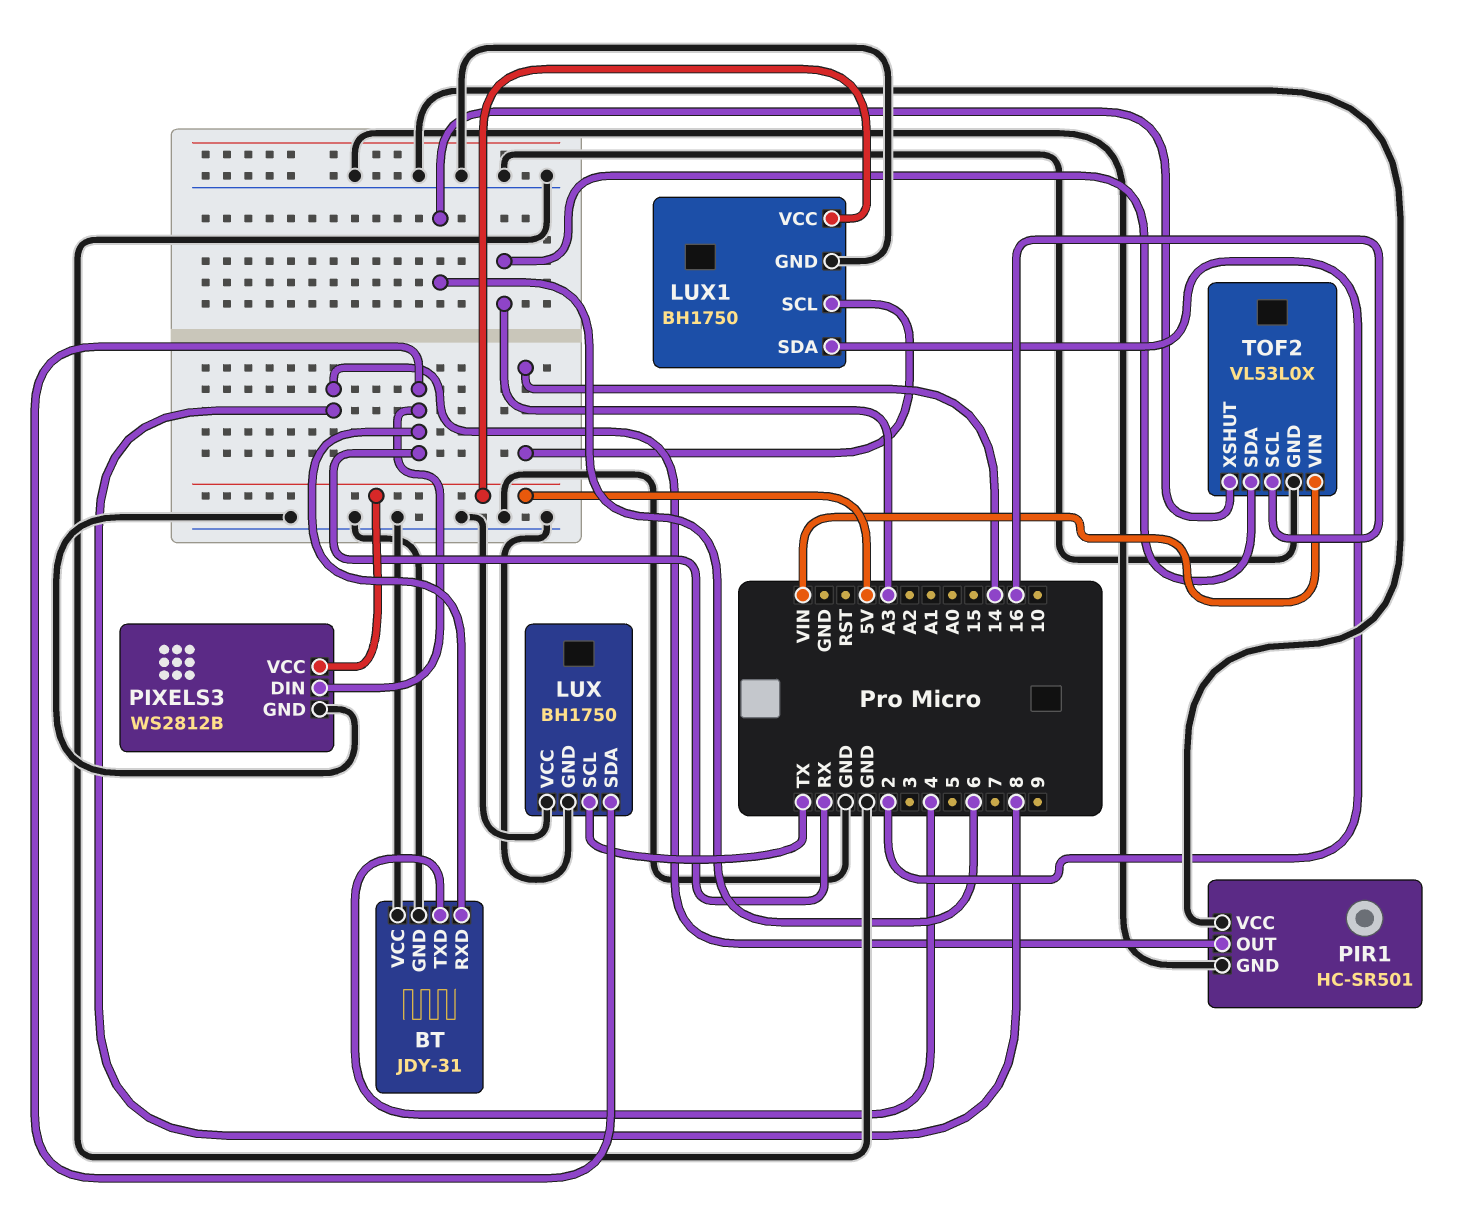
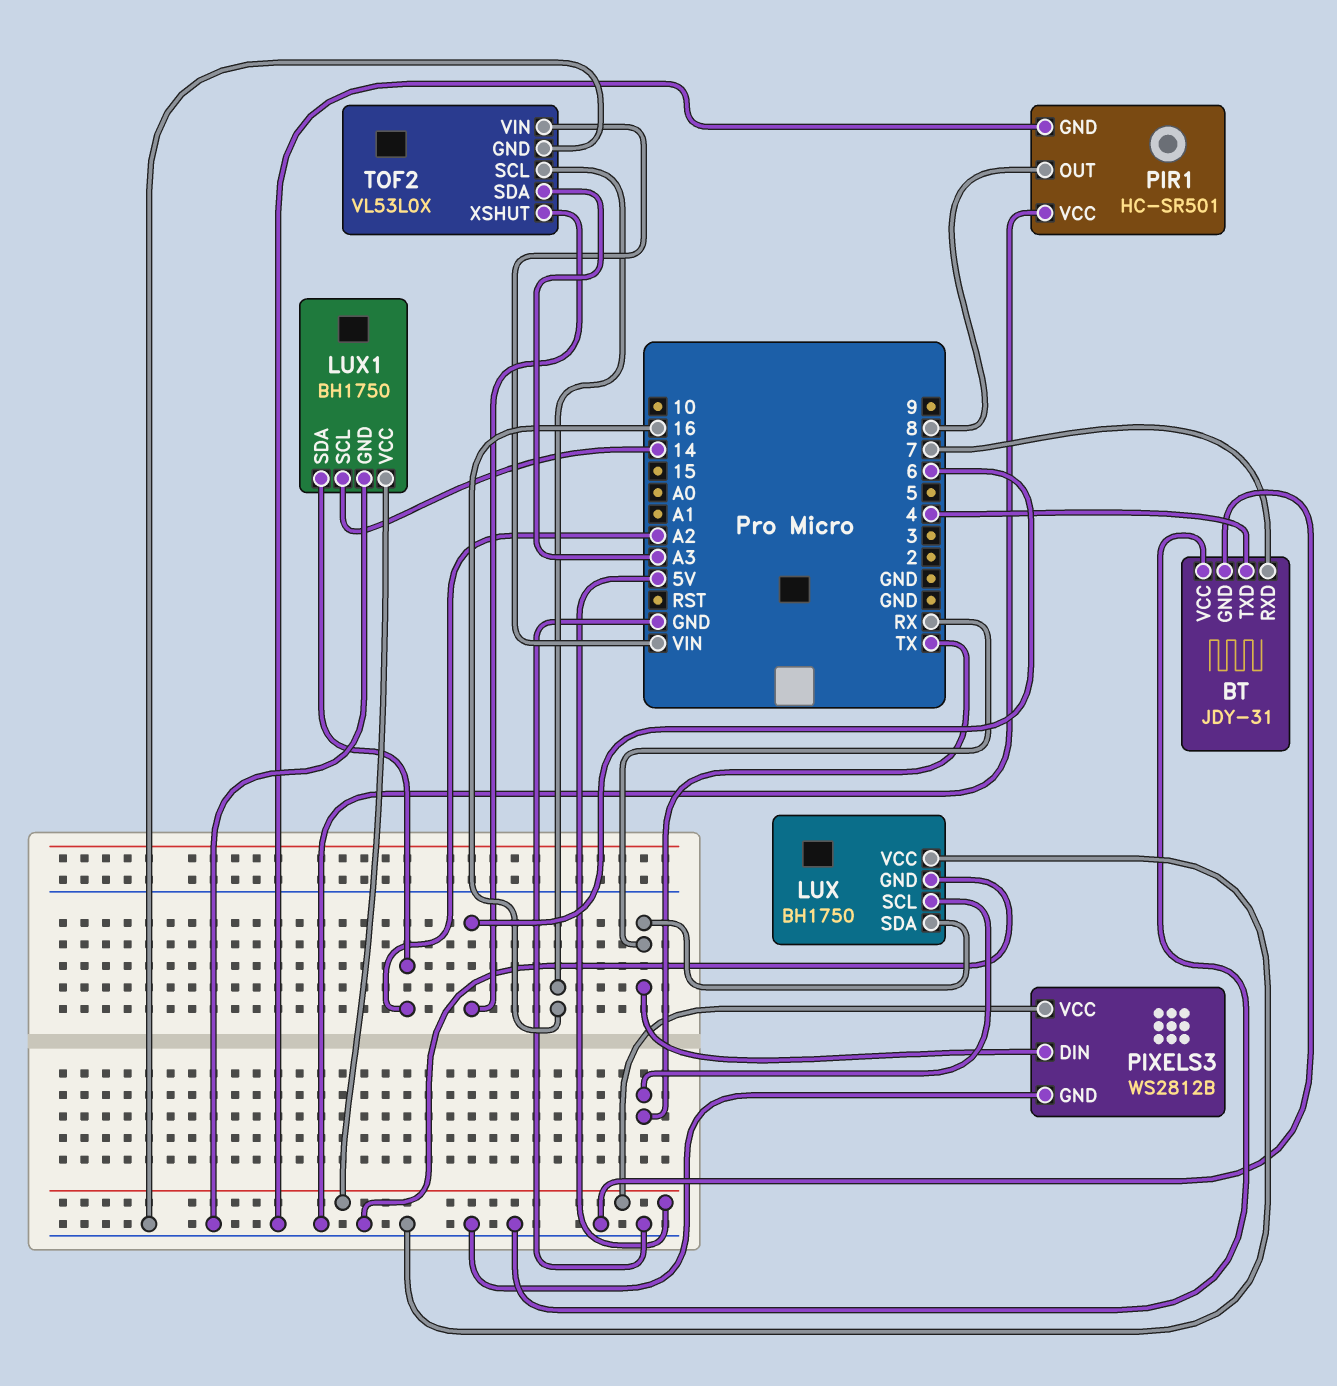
BT pin RXD: RX -> 7
LUX1 pin SDA: 2 -> A2

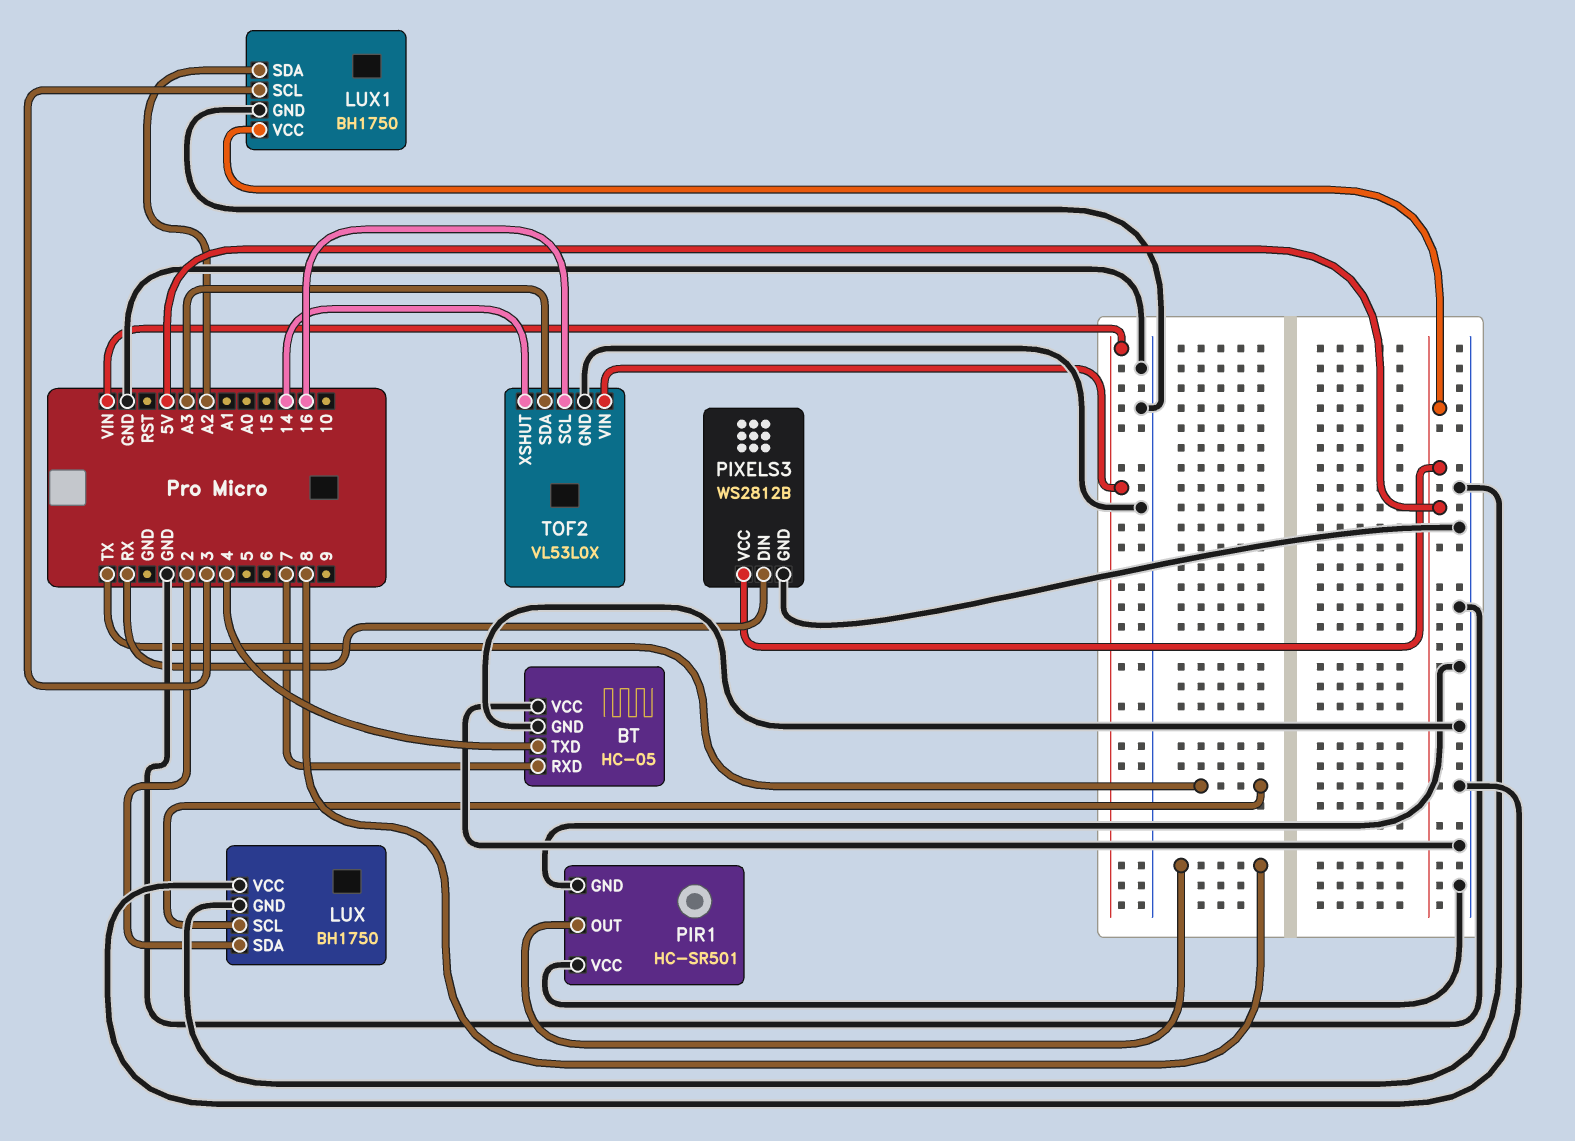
BT: JDY-31 -> HC-05
LUX pin SDA: RX -> 2
LUX1 pin SCL: 14 -> 3
TOF2 pin XSHUT: 6 -> 14

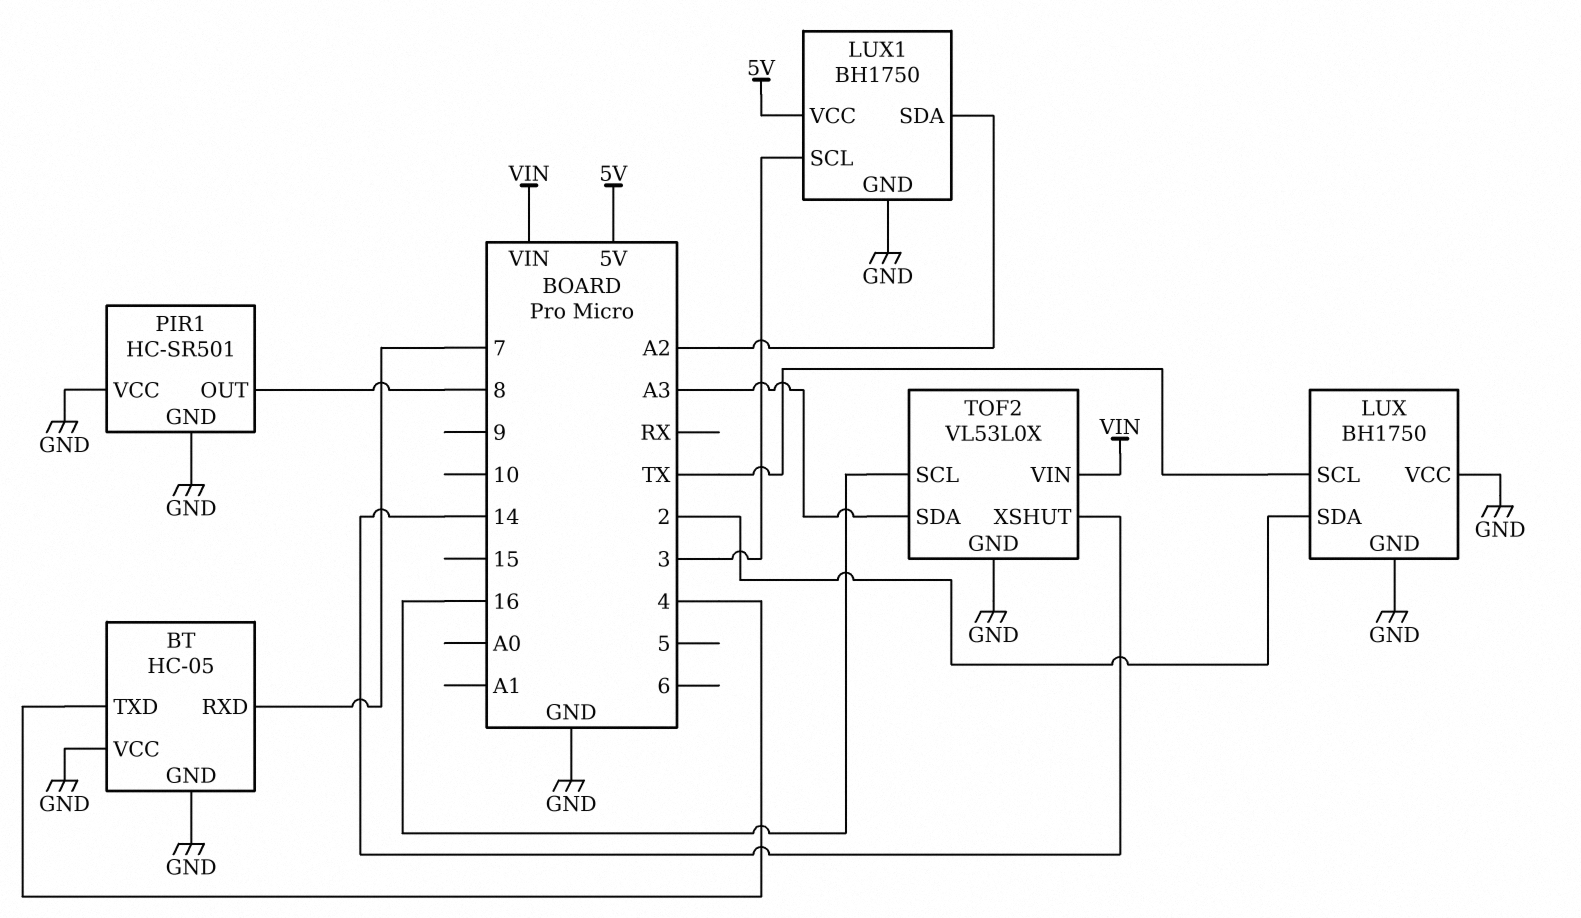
PIXELS3: WS2812B -> none
PIXELS3 pin DIN: RX -> none
PIXELS3 pin GND: GND -> none
PIXELS3 pin VCC: 5V -> none

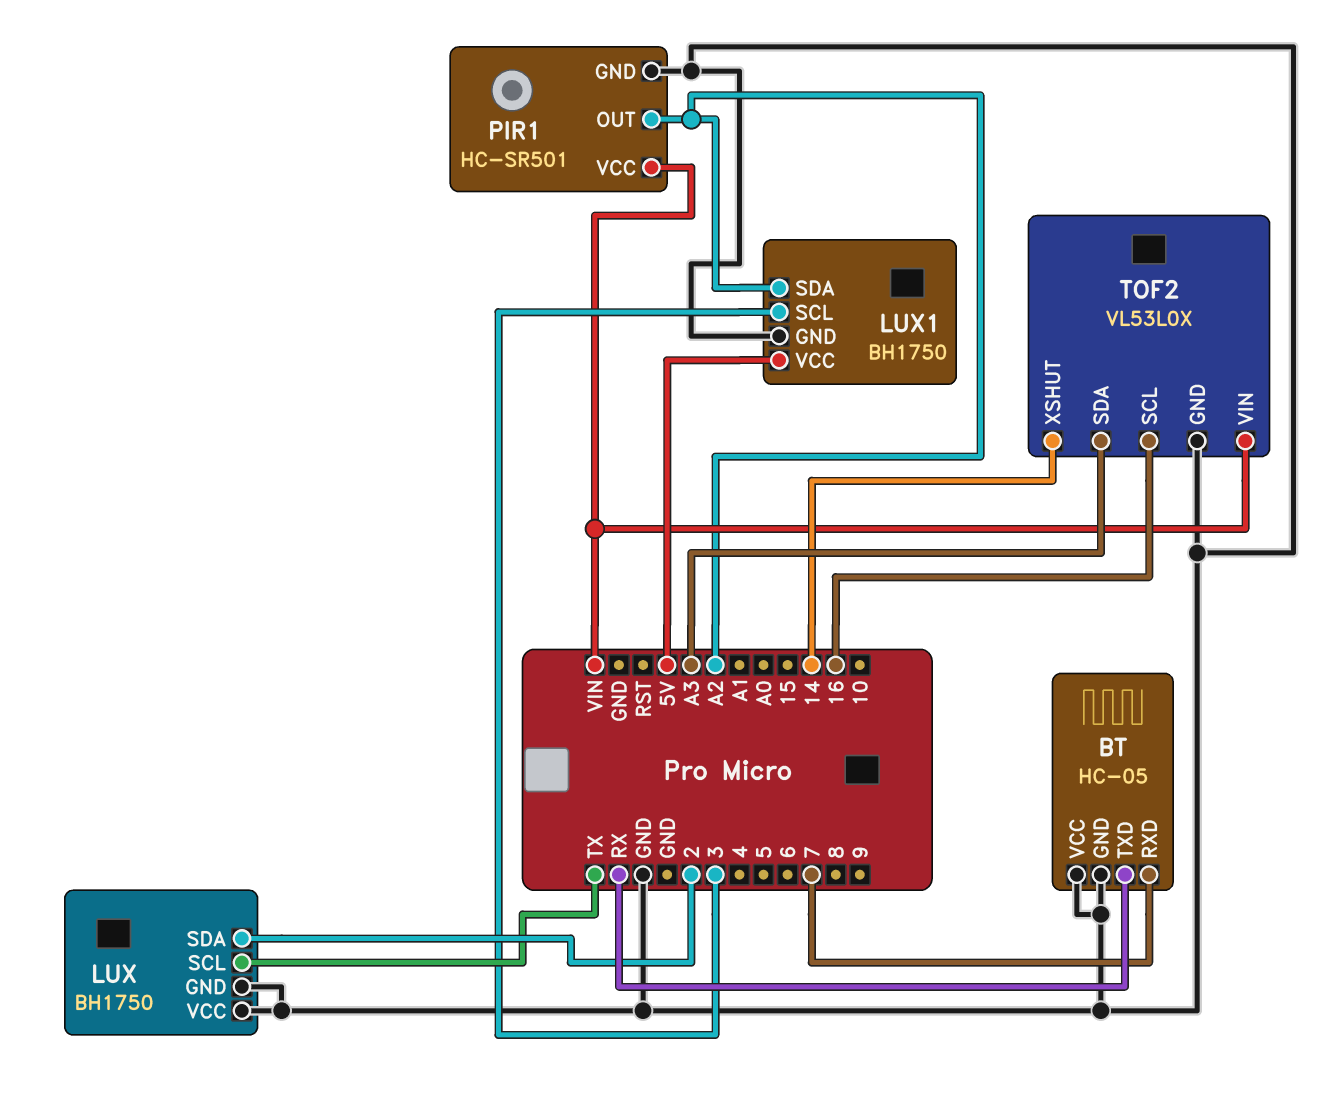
BT pin TXD: 4 -> RX
PIR1 pin OUT: 8 -> A2
PIR1 pin VCC: GND -> VIN

